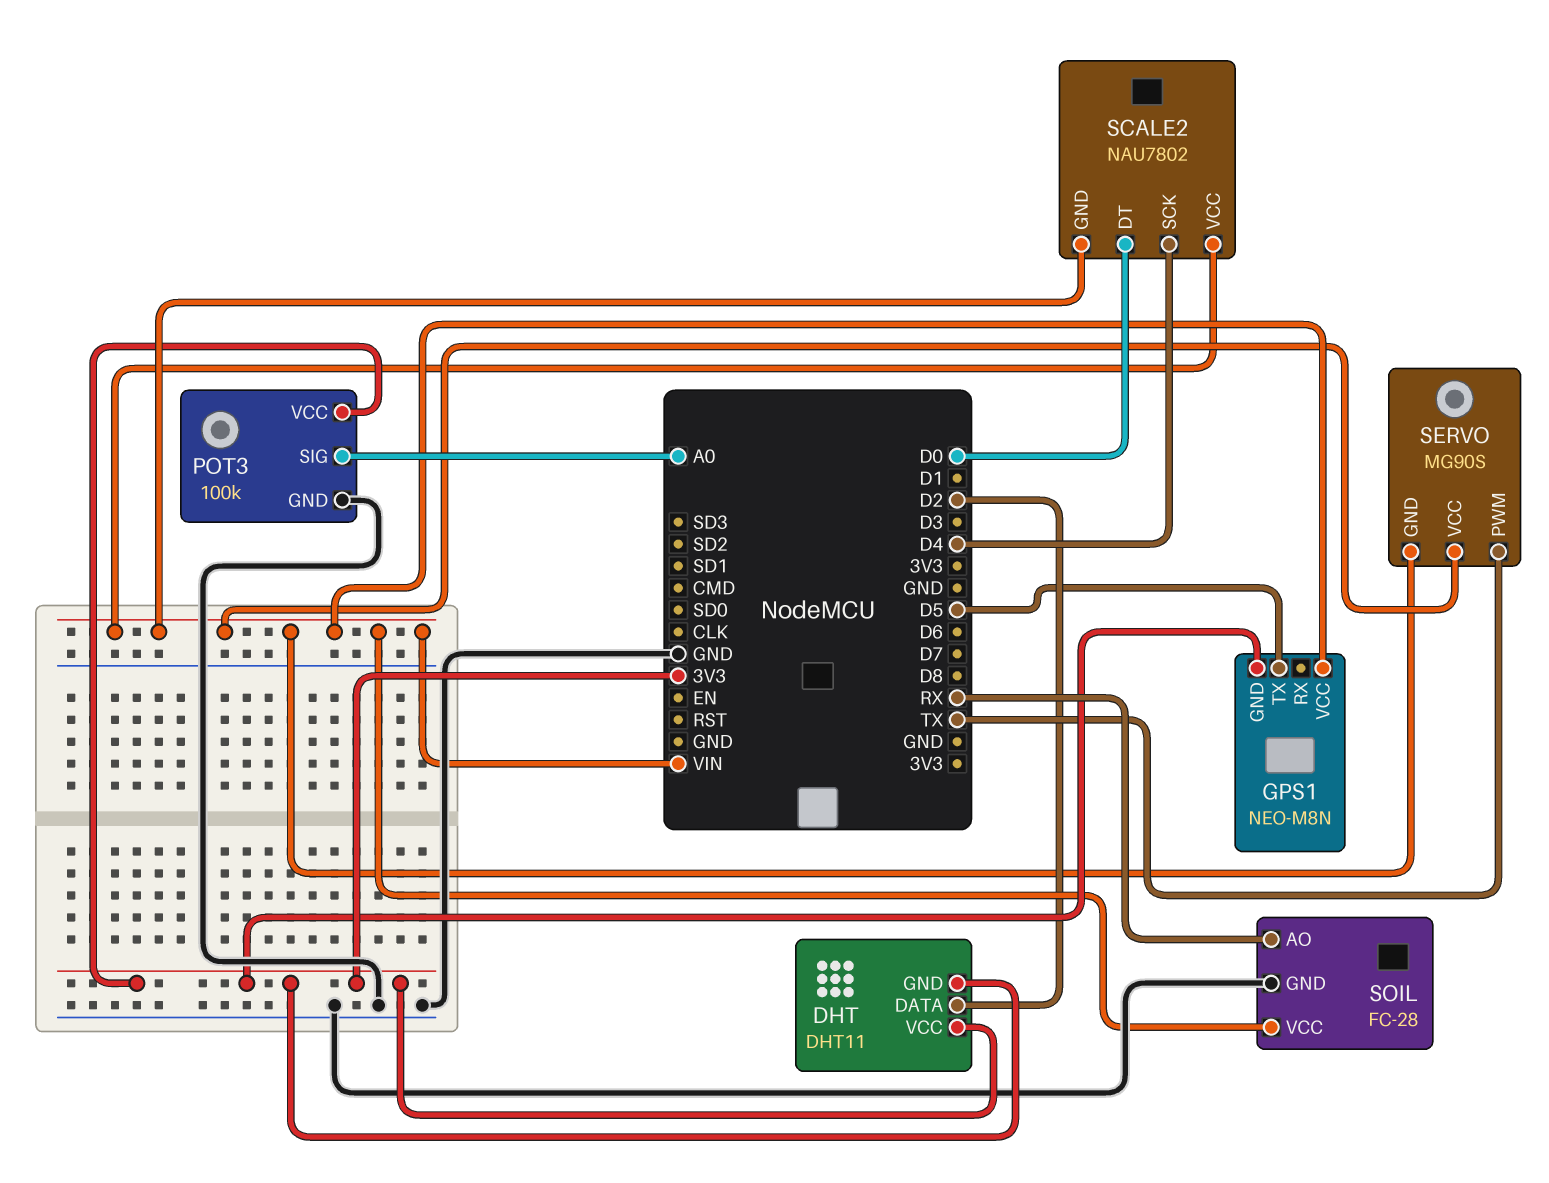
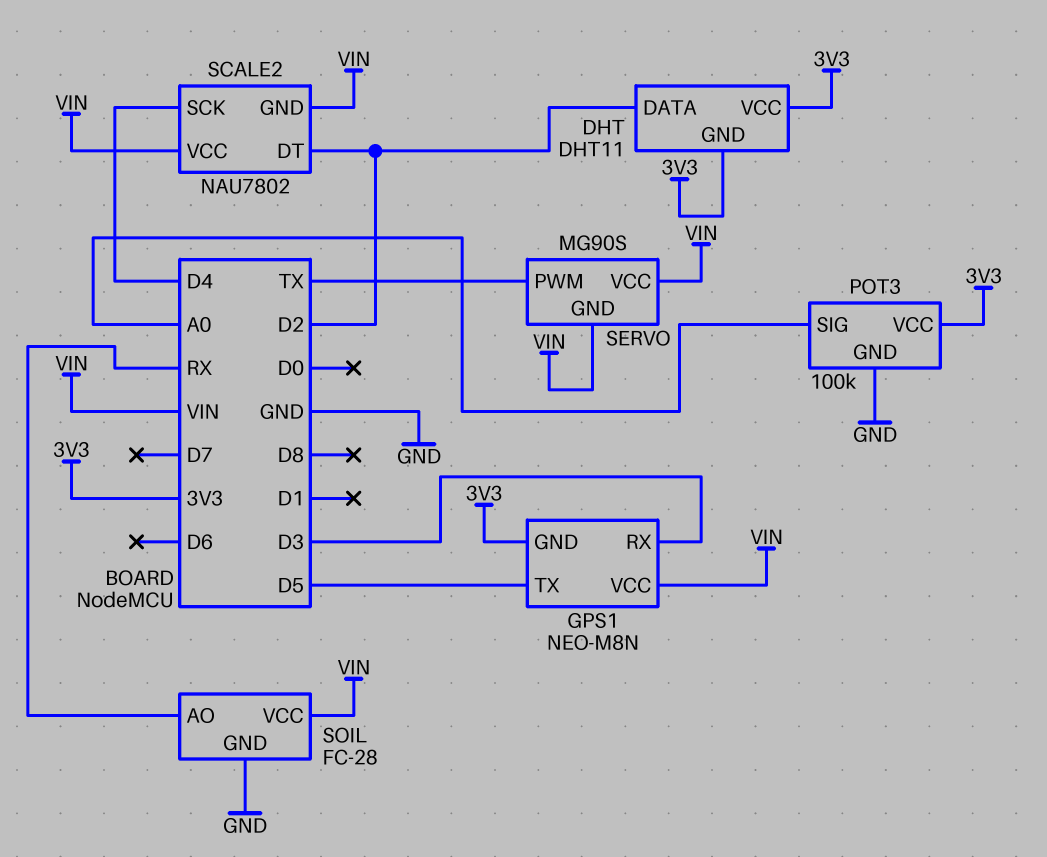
GPS1 pin RX: none -> D3
SCALE2 pin DT: D0 -> D2

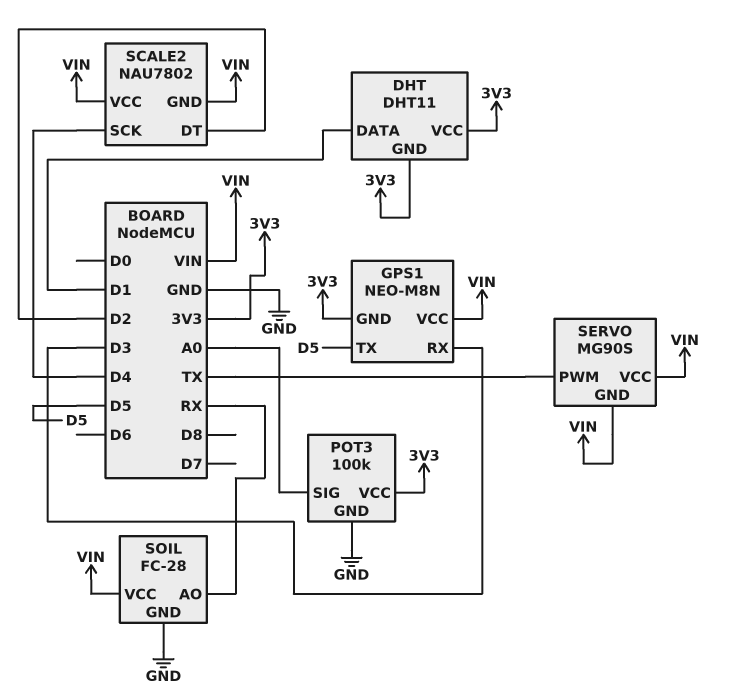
DHT pin DATA: D2 -> D1

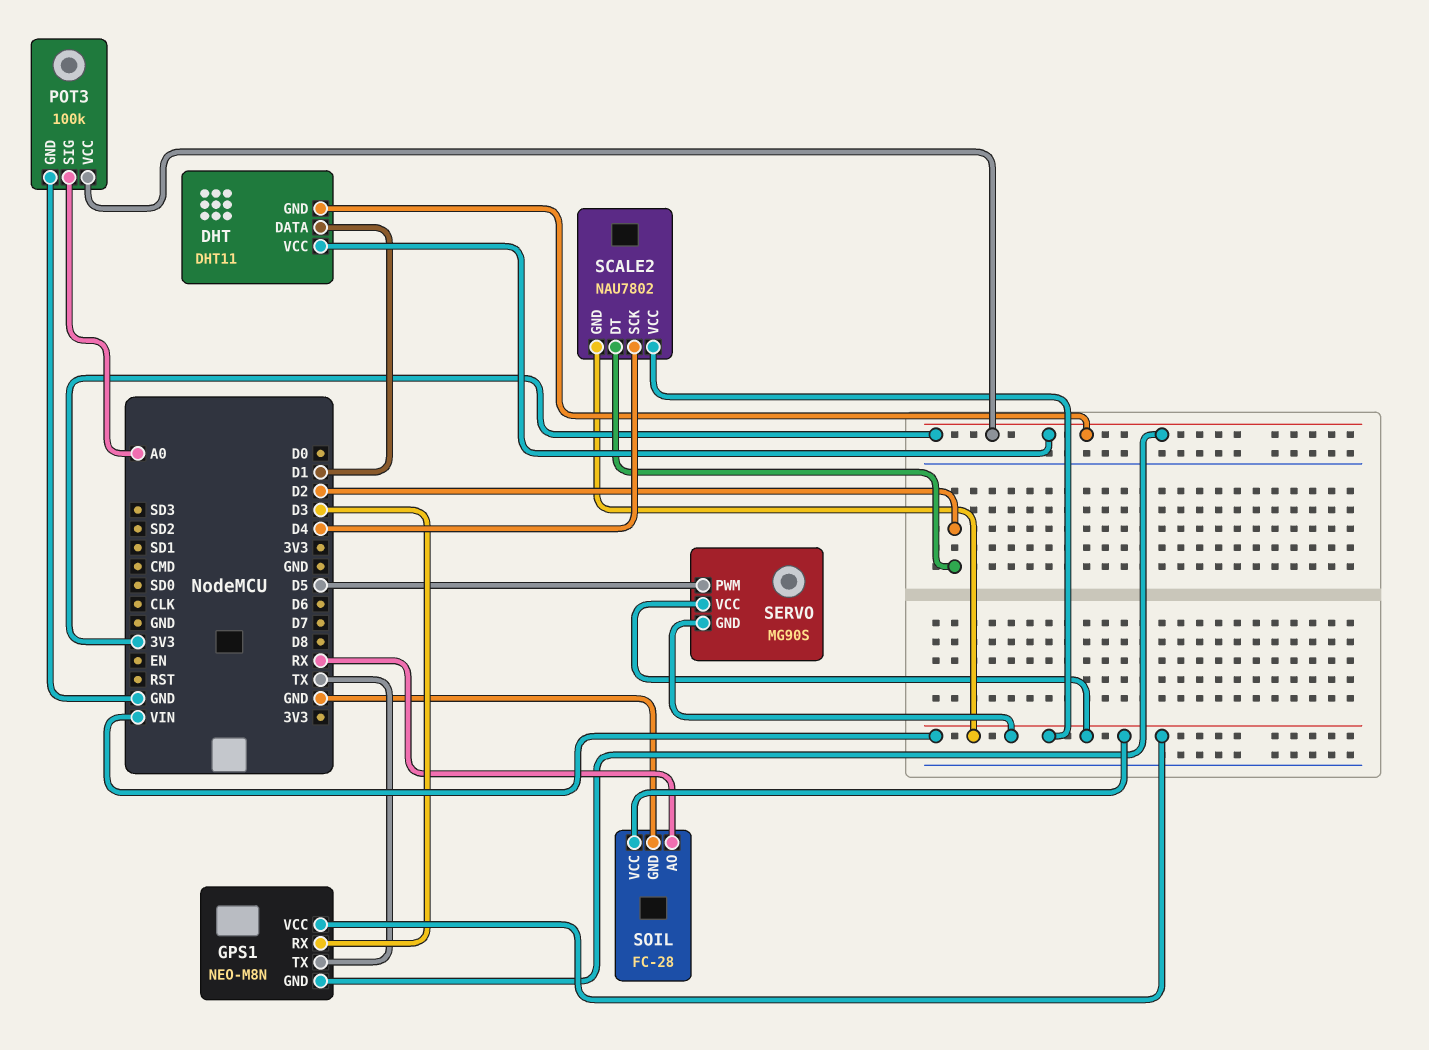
GPS1 pin TX: D5 -> TX
SERVO pin PWM: TX -> D5

